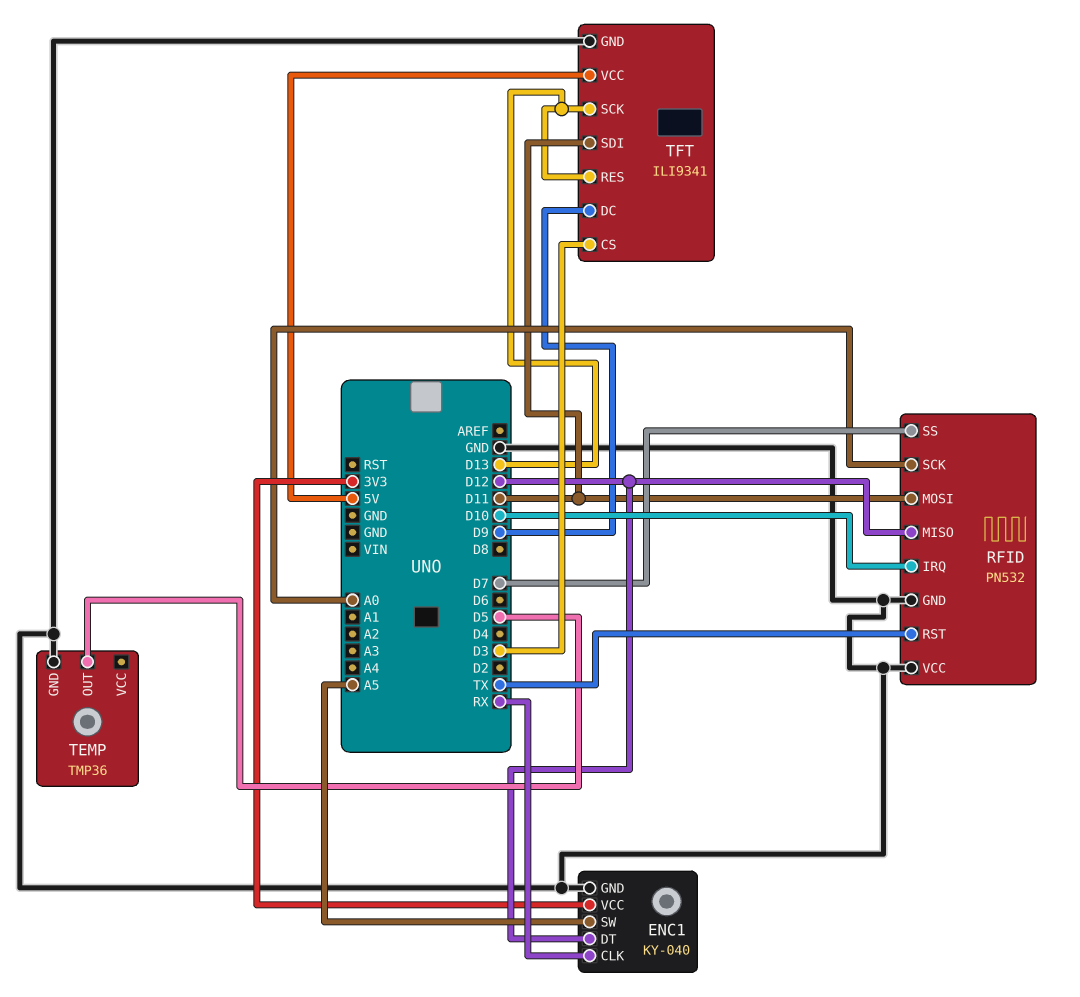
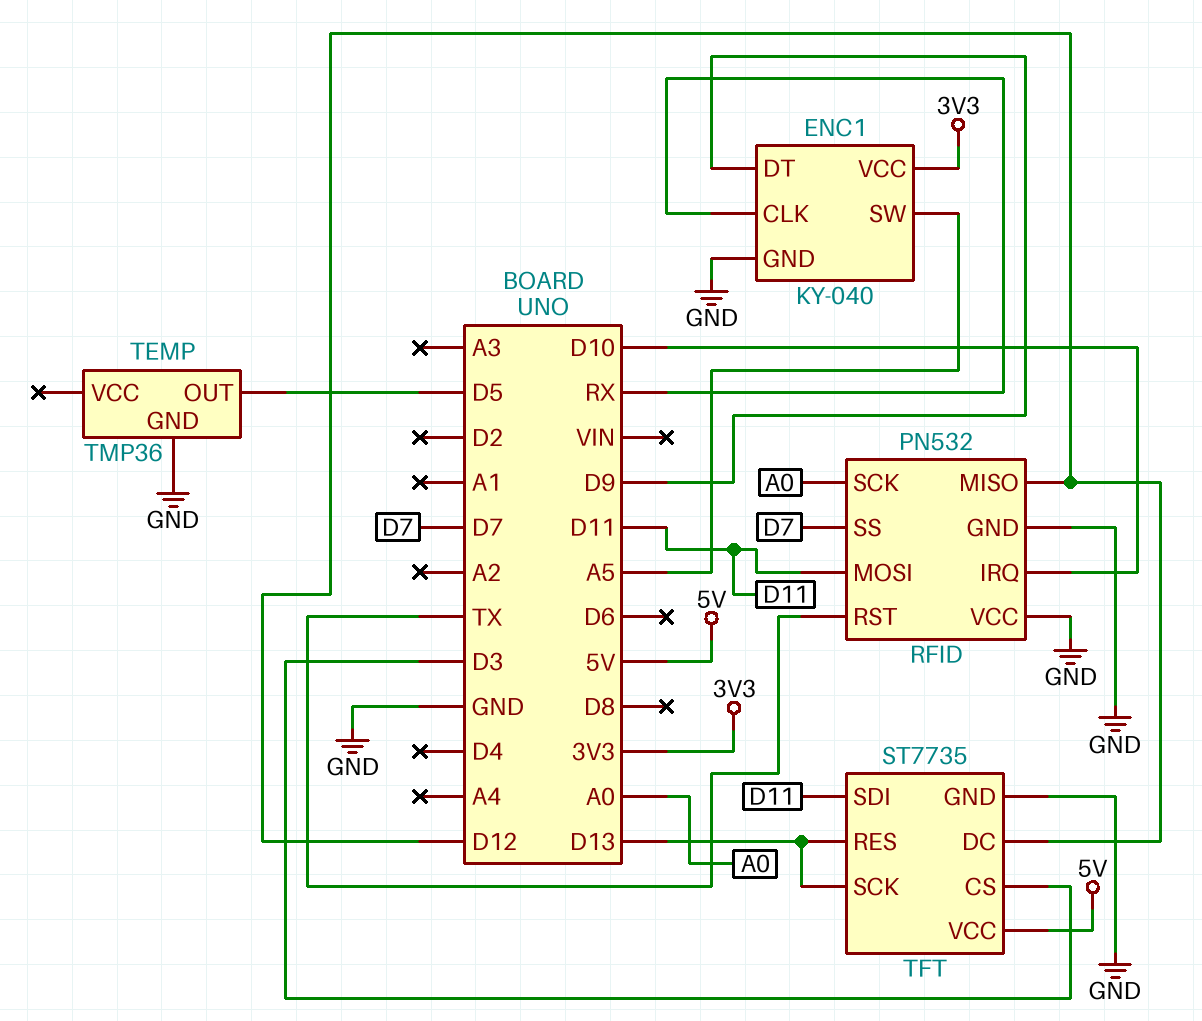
ENC1 pin DT: D12 -> D9
TFT: ILI9341 -> ST7735
TFT pin DC: D9 -> D12

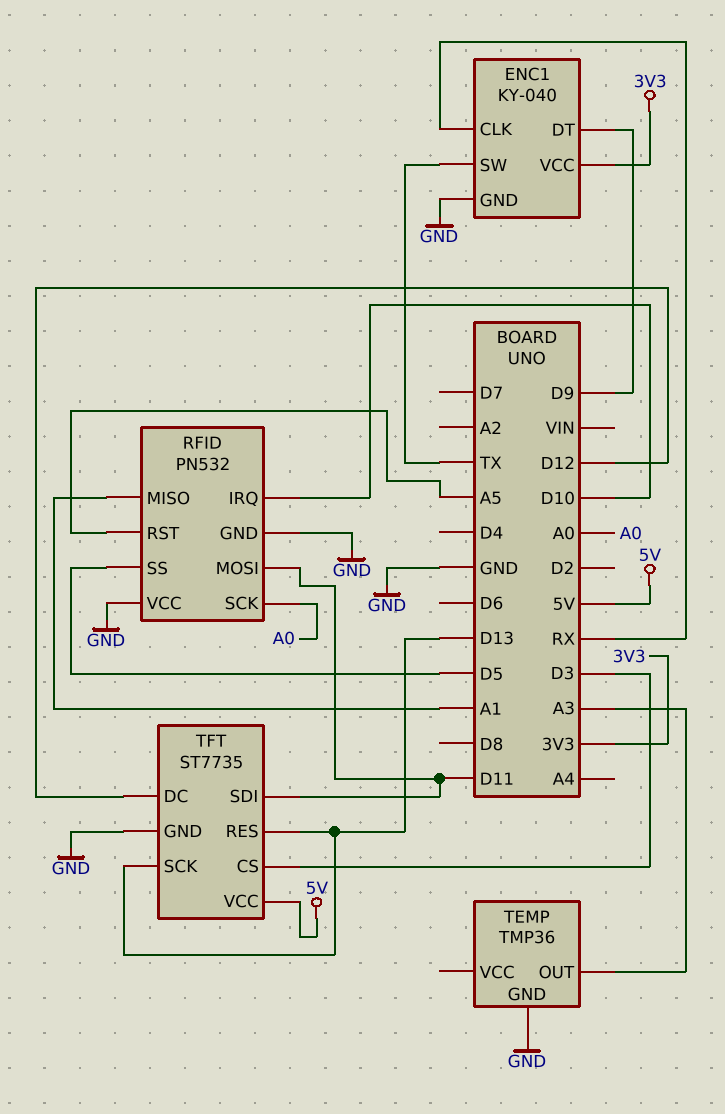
ENC1 pin SW: A5 -> TX
RFID pin MISO: D12 -> A1
RFID pin RST: TX -> A5
RFID pin SS: D7 -> D5
TEMP pin OUT: D5 -> A3

